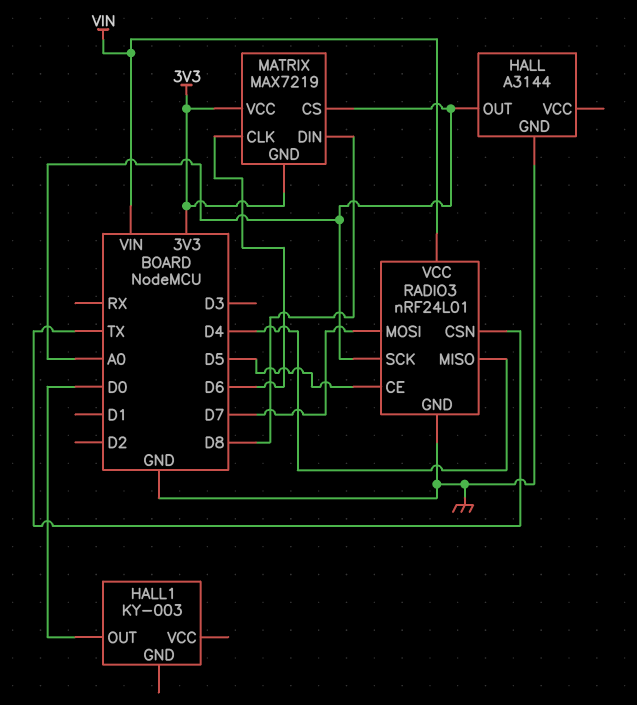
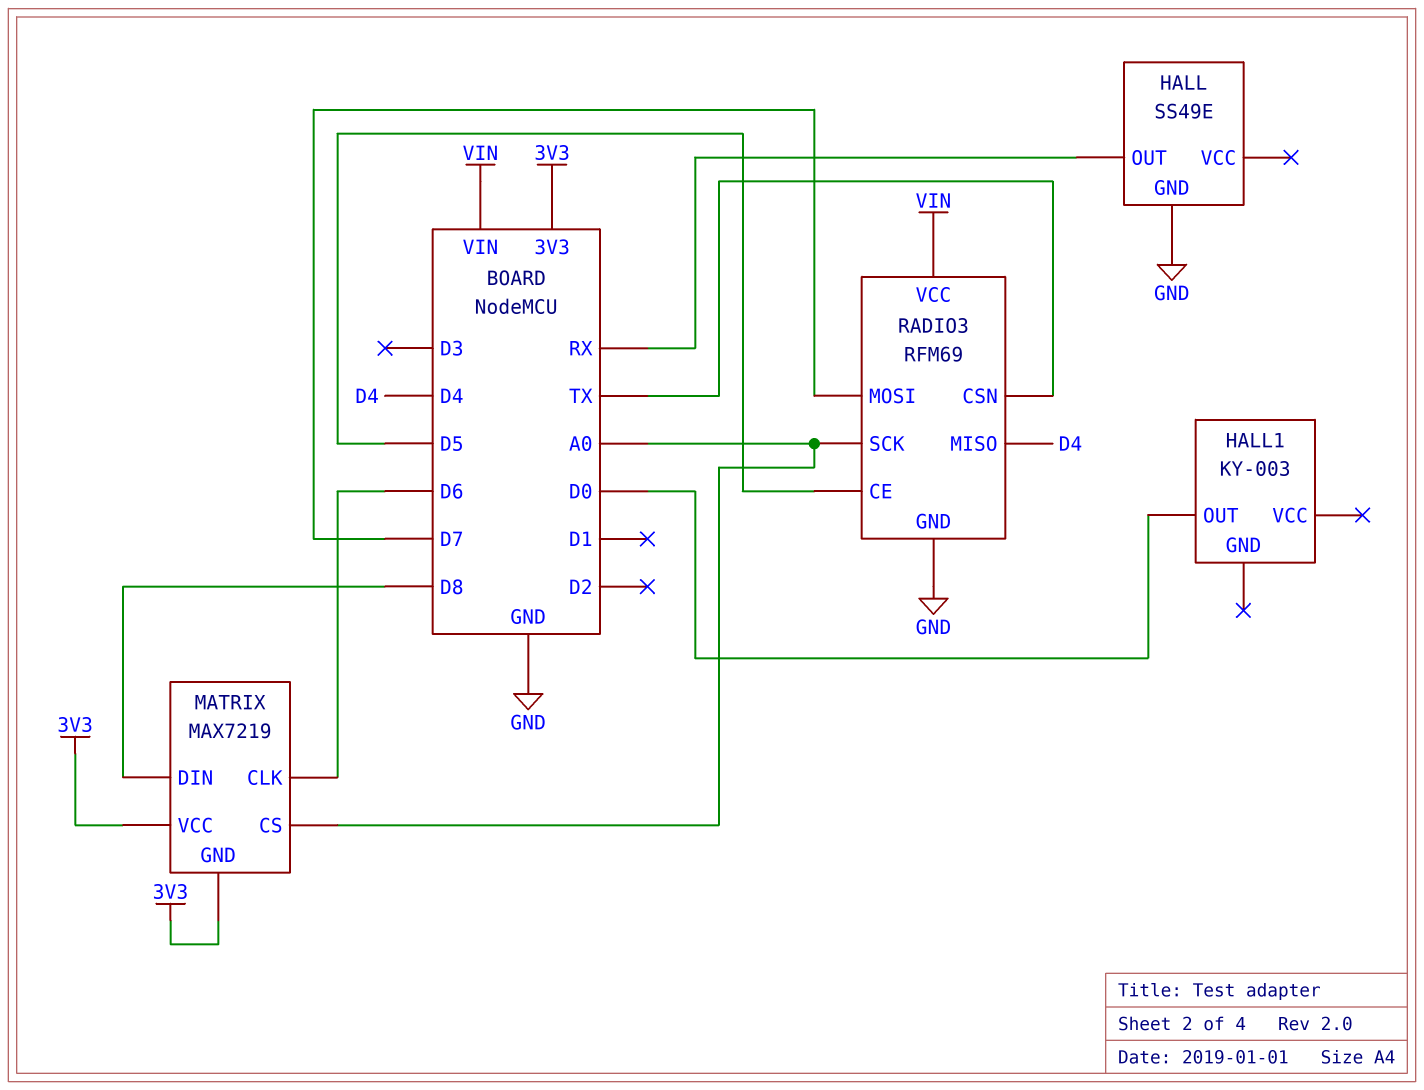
HALL: A3144 -> SS49E
HALL pin OUT: A0 -> RX
RADIO3: nRF24L01 -> RFM69

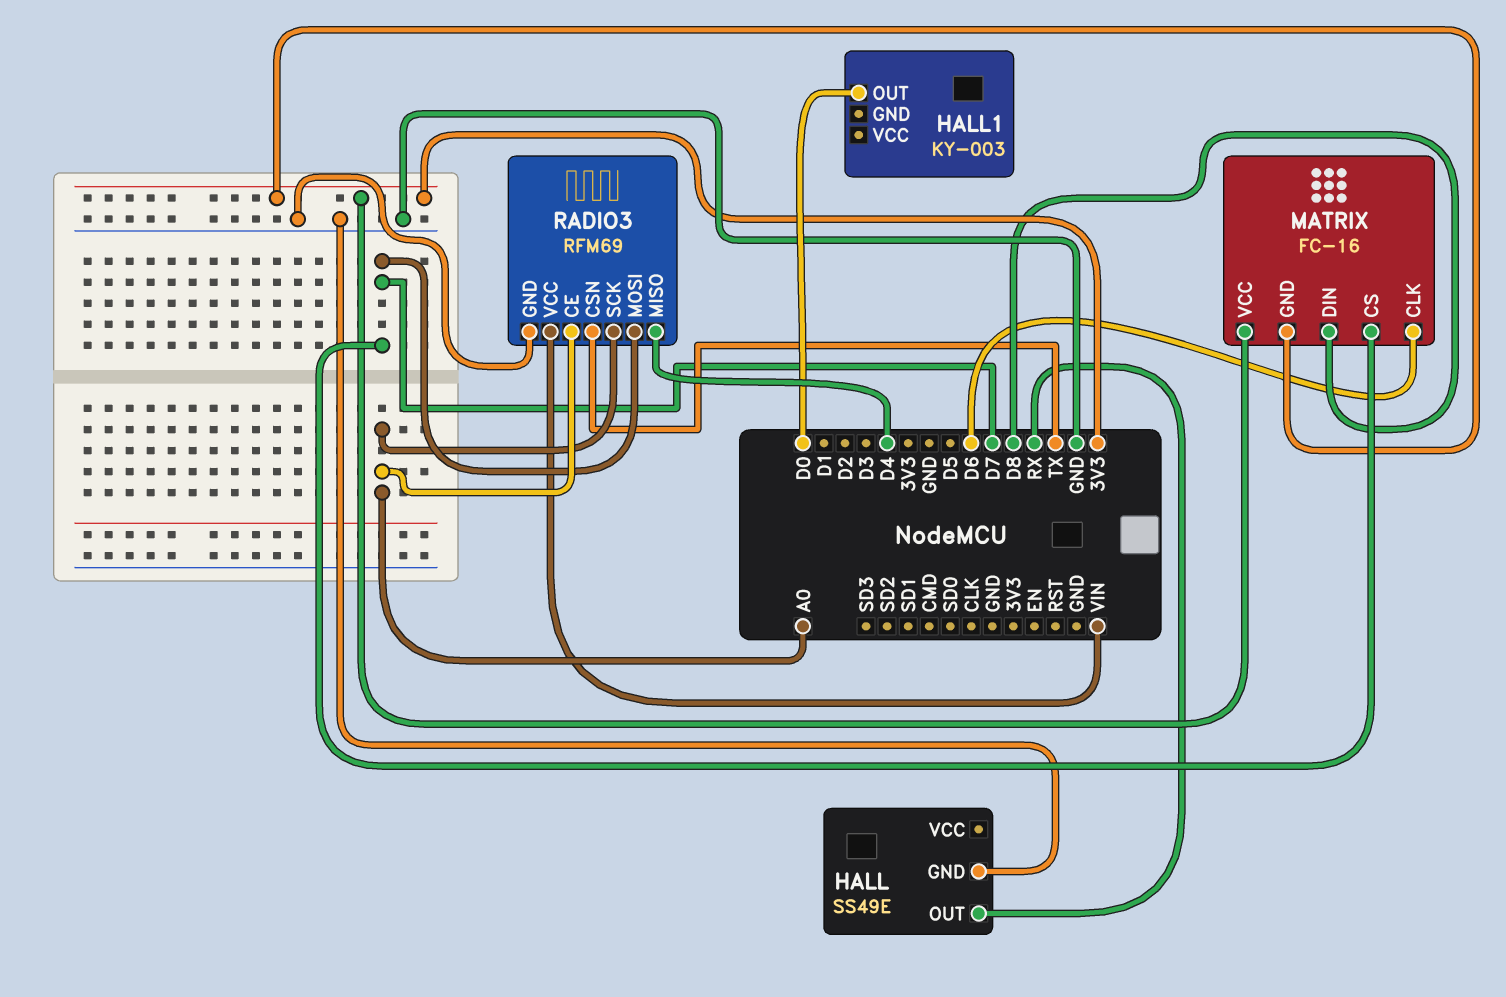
MATRIX: MAX7219 -> FC-16
MATRIX pin CS: A0 -> D7
RADIO3 pin CE: D5 -> A0

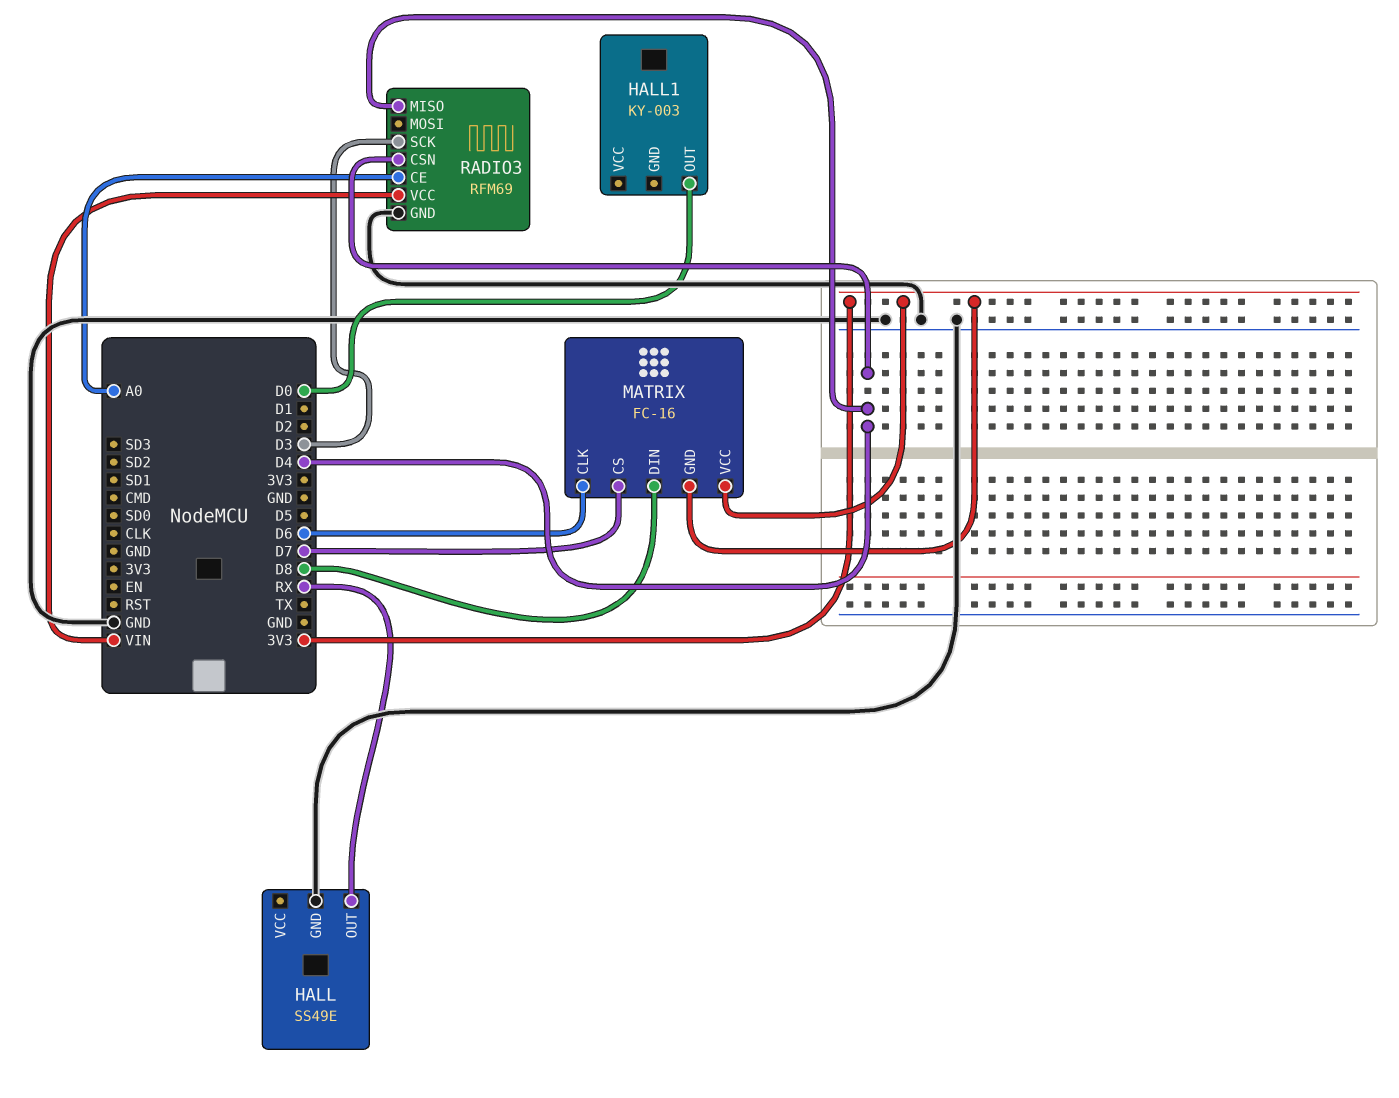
RADIO3 pin CSN: TX -> D4
RADIO3 pin MOSI: D7 -> none
RADIO3 pin SCK: A0 -> D3

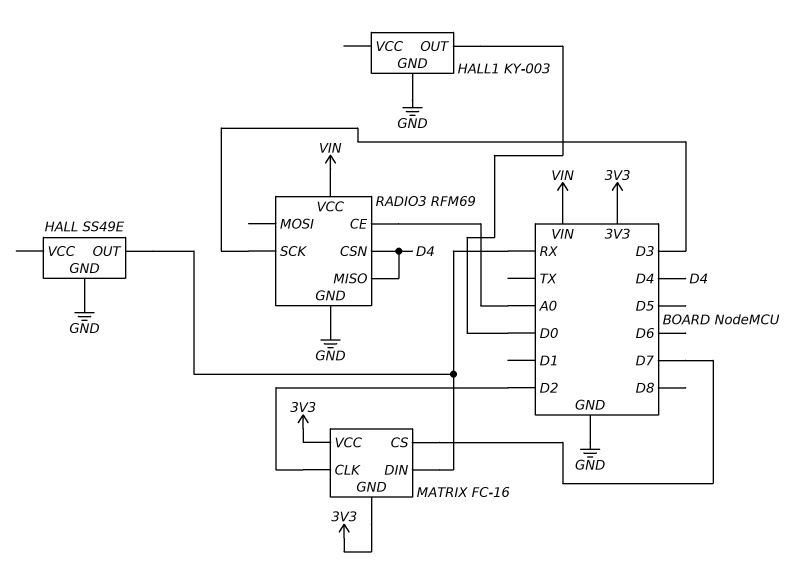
HALL1 pin GND: none -> GND
MATRIX pin CLK: D6 -> D2
MATRIX pin DIN: D8 -> RX

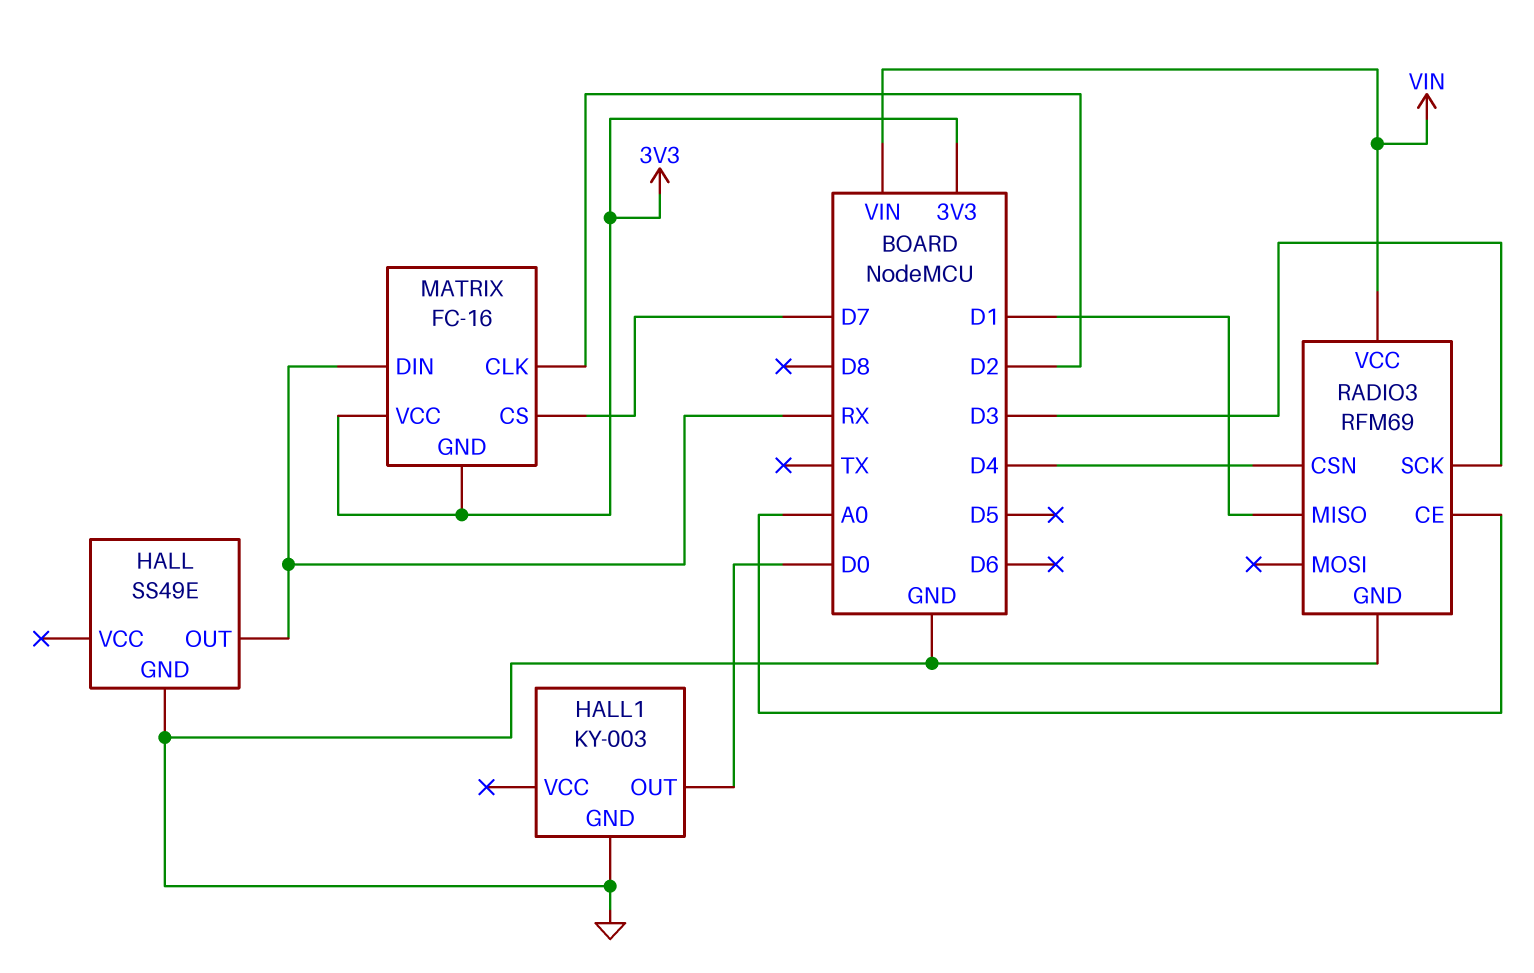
RADIO3 pin MISO: D4 -> D1

